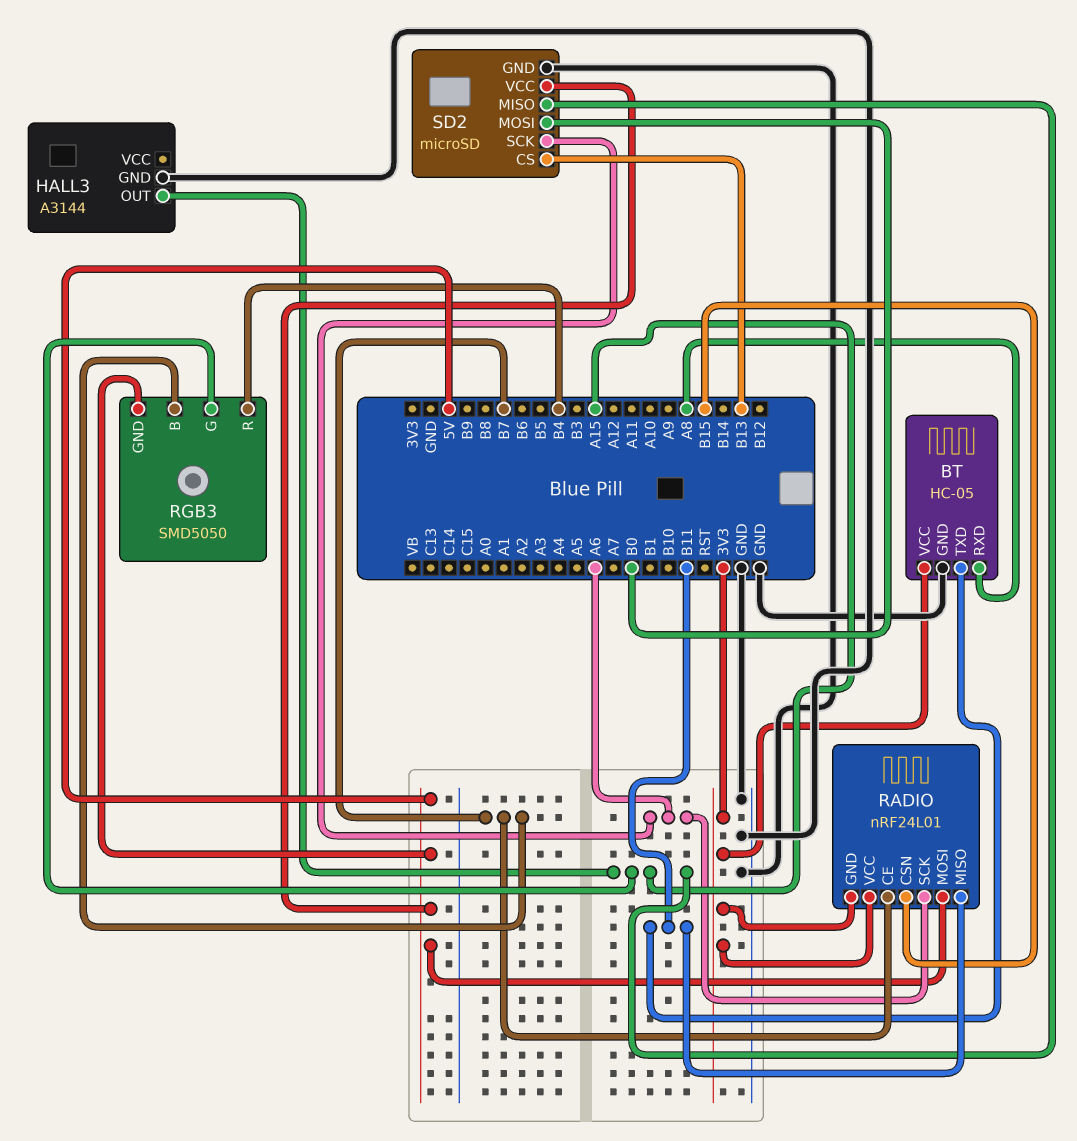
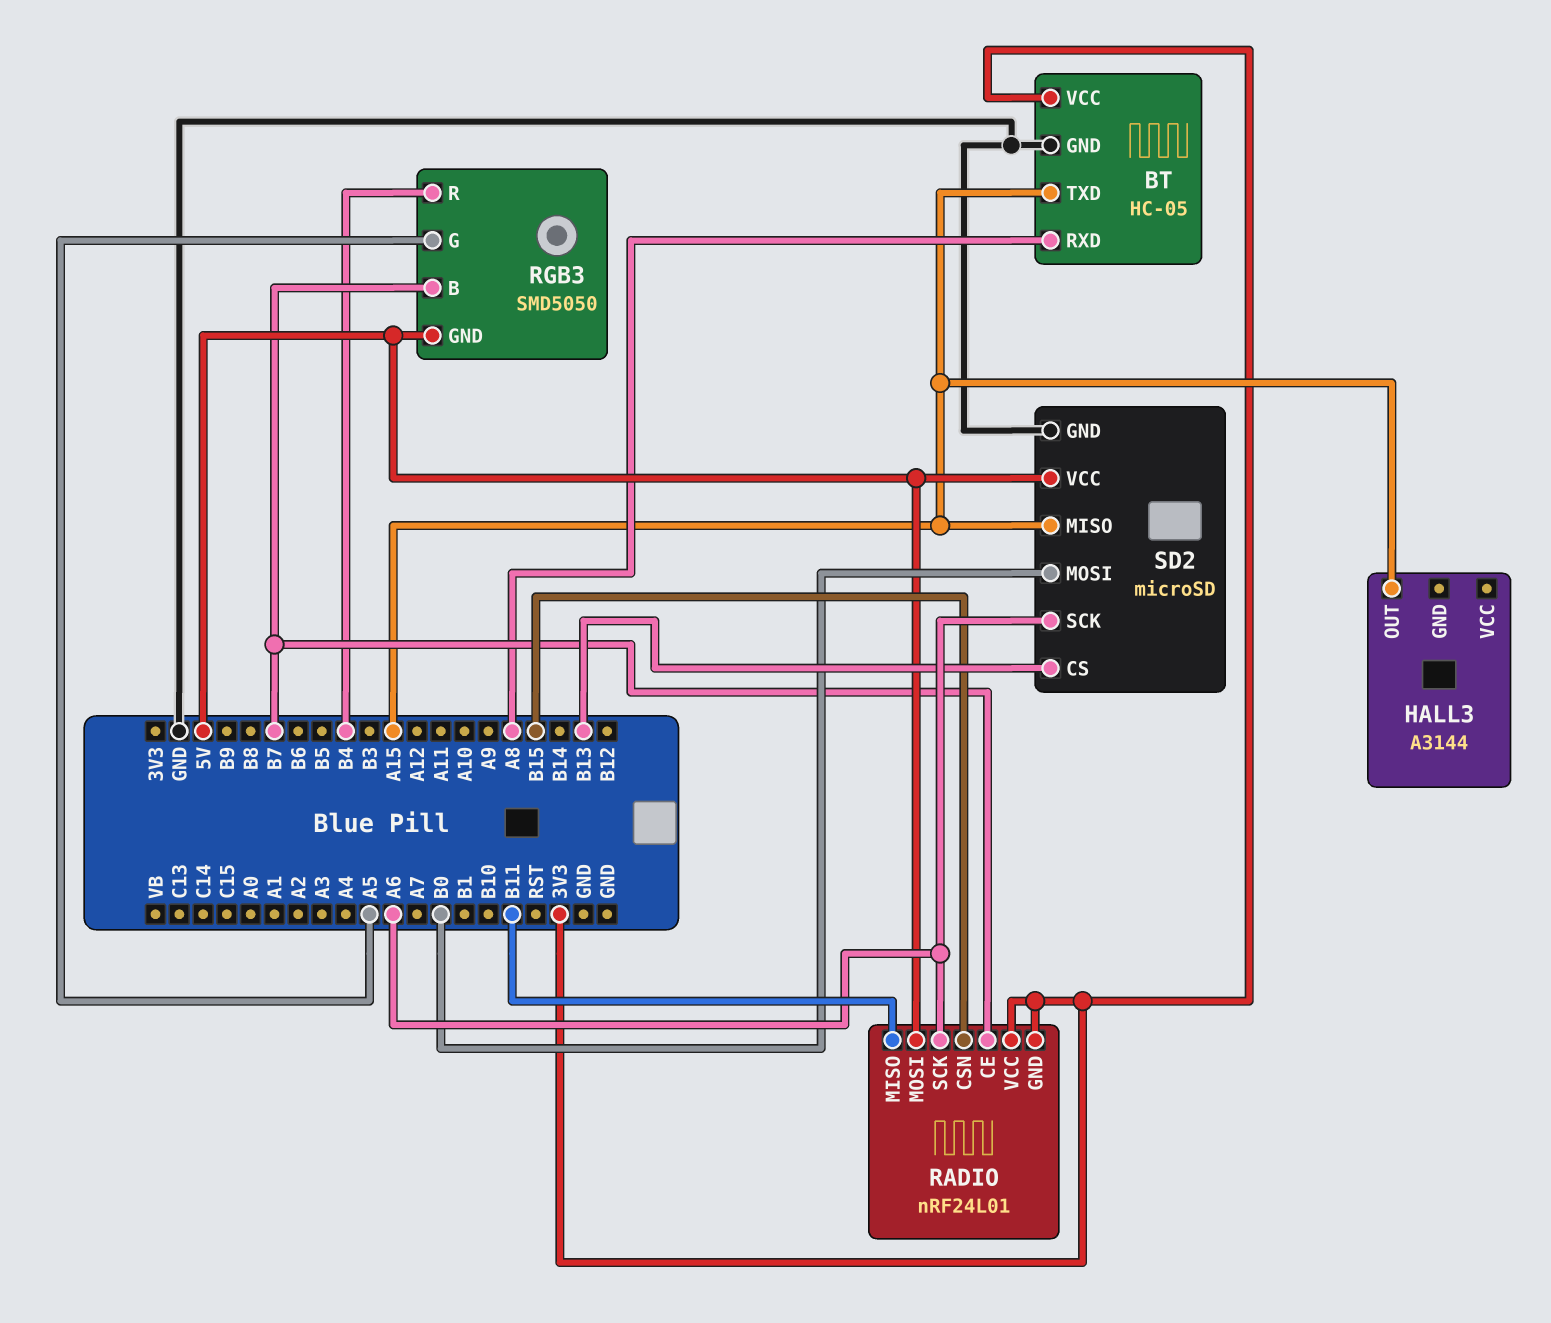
BT pin TXD: B11 -> A15
HALL3 pin GND: GND -> none
RGB3 pin G: A15 -> A5

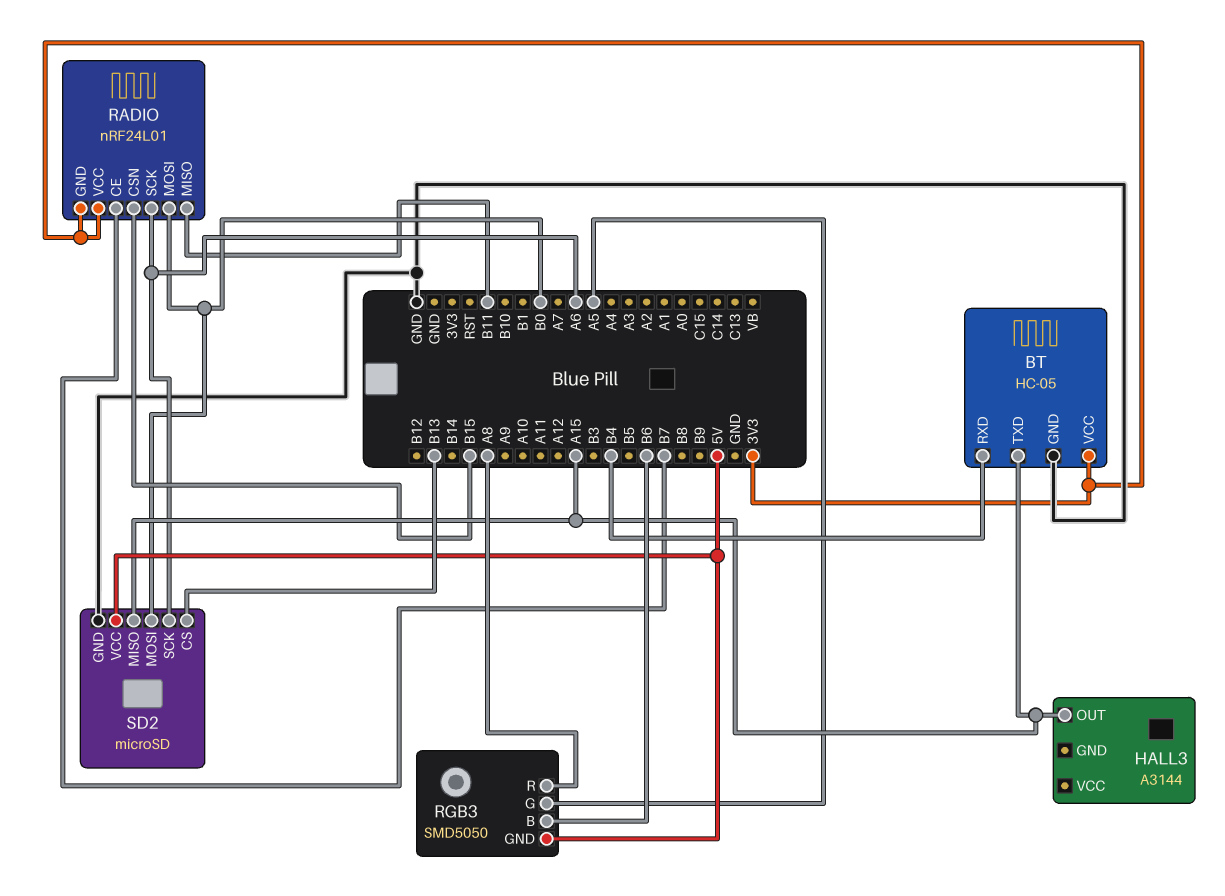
BT pin RXD: A8 -> B4
RADIO pin MOSI: 5V -> B0
RGB3 pin B: B7 -> B6
RGB3 pin R: B4 -> A8

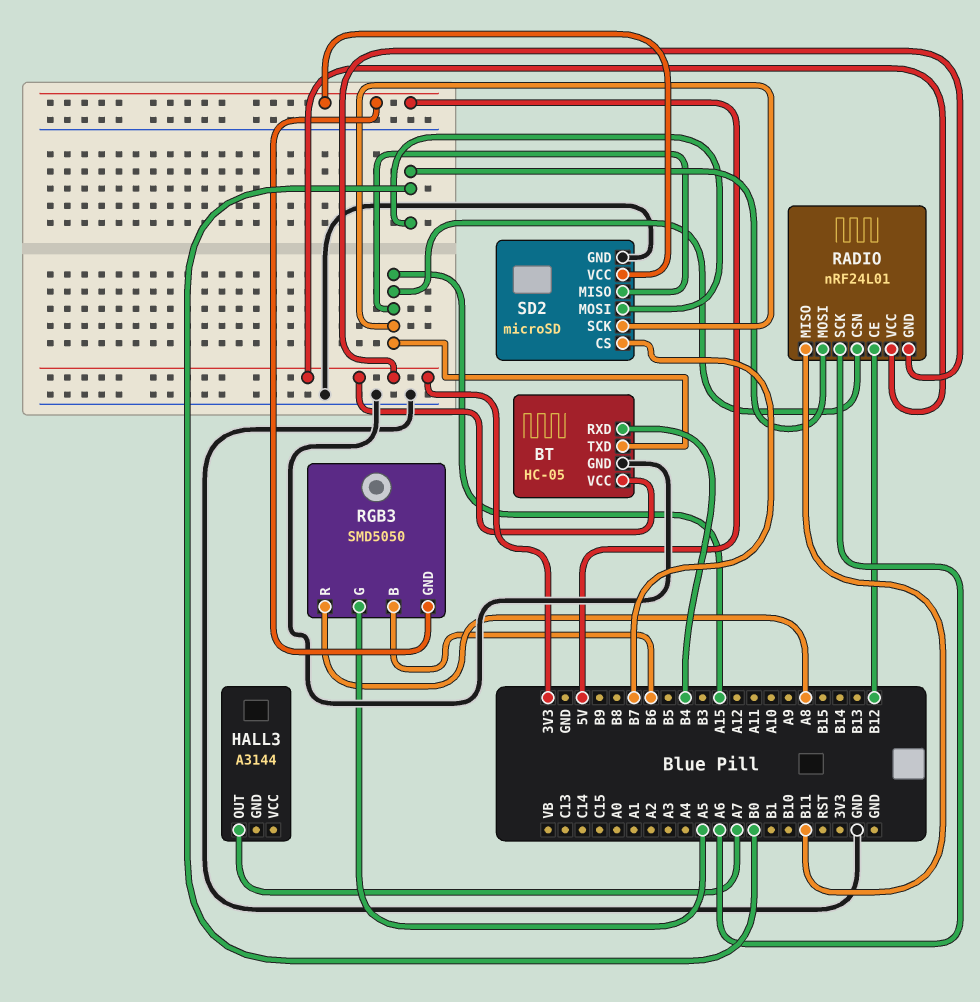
HALL3 pin OUT: A15 -> A7
RADIO pin CE: B7 -> B12
RADIO pin CSN: B15 -> A15
SD2 pin CS: B13 -> B7
SD2 pin SCK: A6 -> A15

